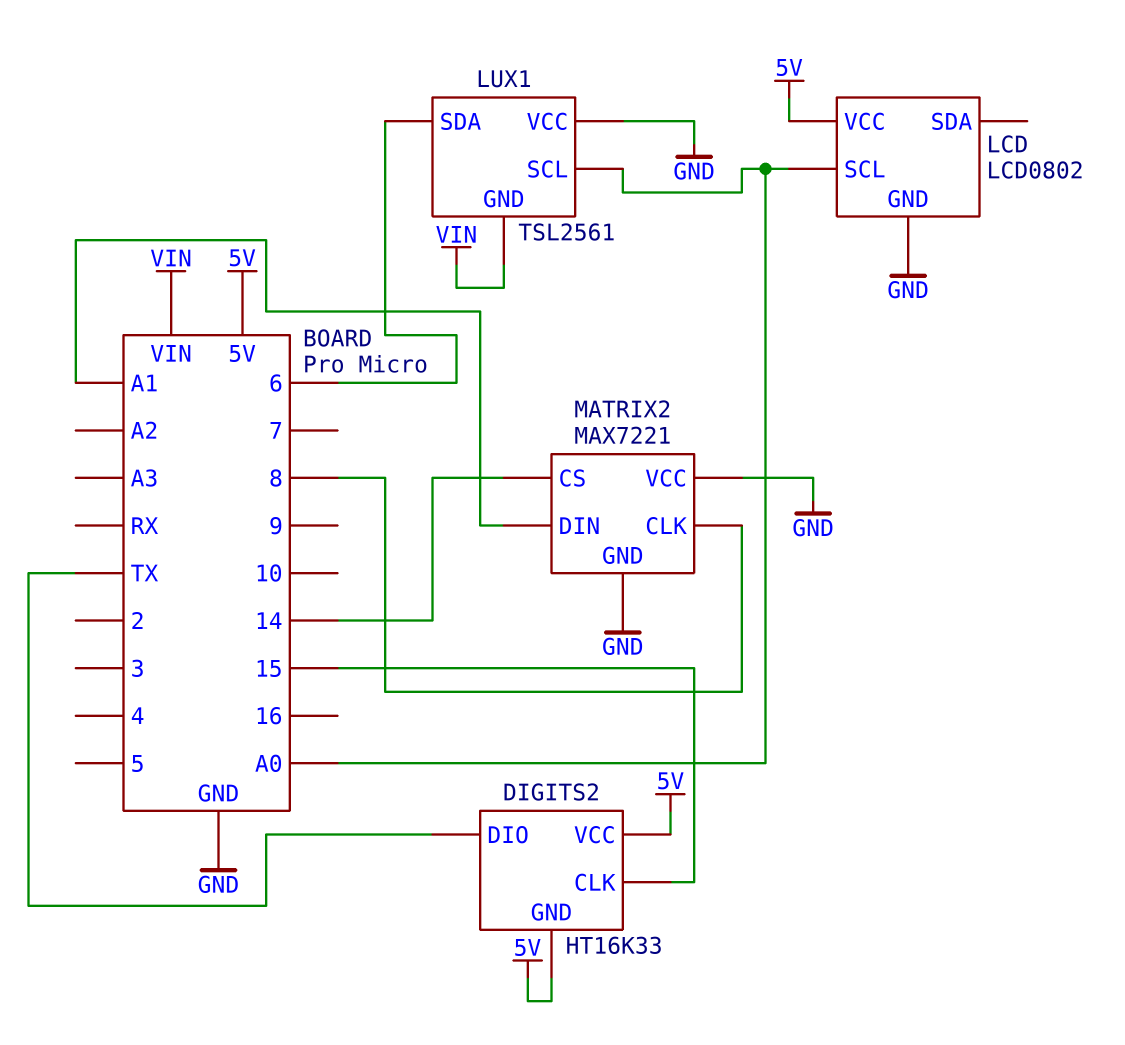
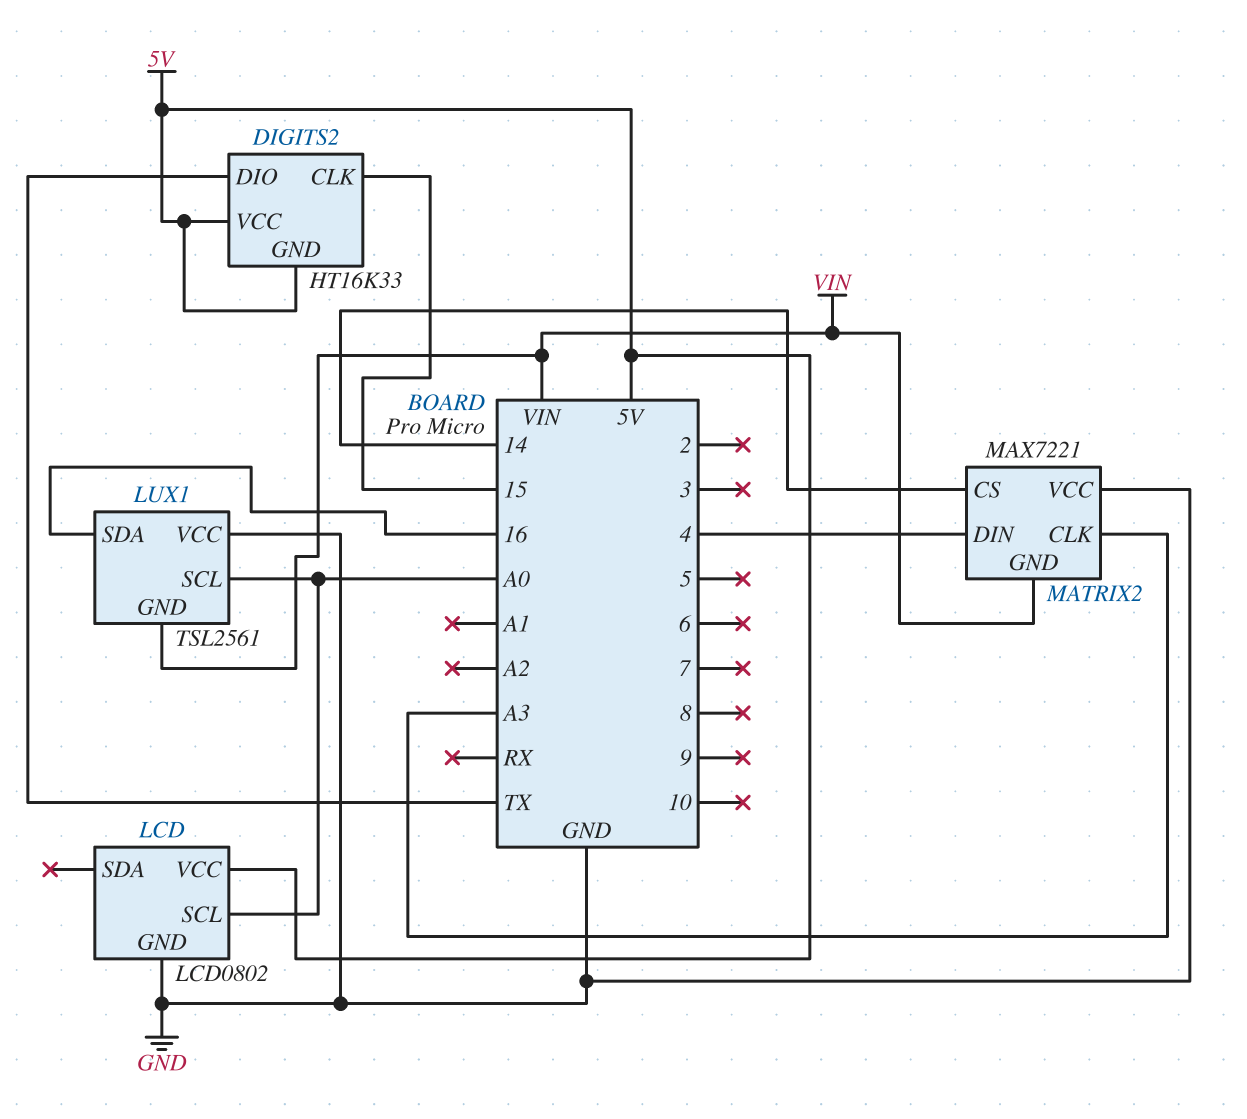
LUX1 pin SDA: 6 -> 16
MATRIX2 pin CLK: 8 -> A3
MATRIX2 pin DIN: A1 -> 4
MATRIX2 pin GND: GND -> VIN

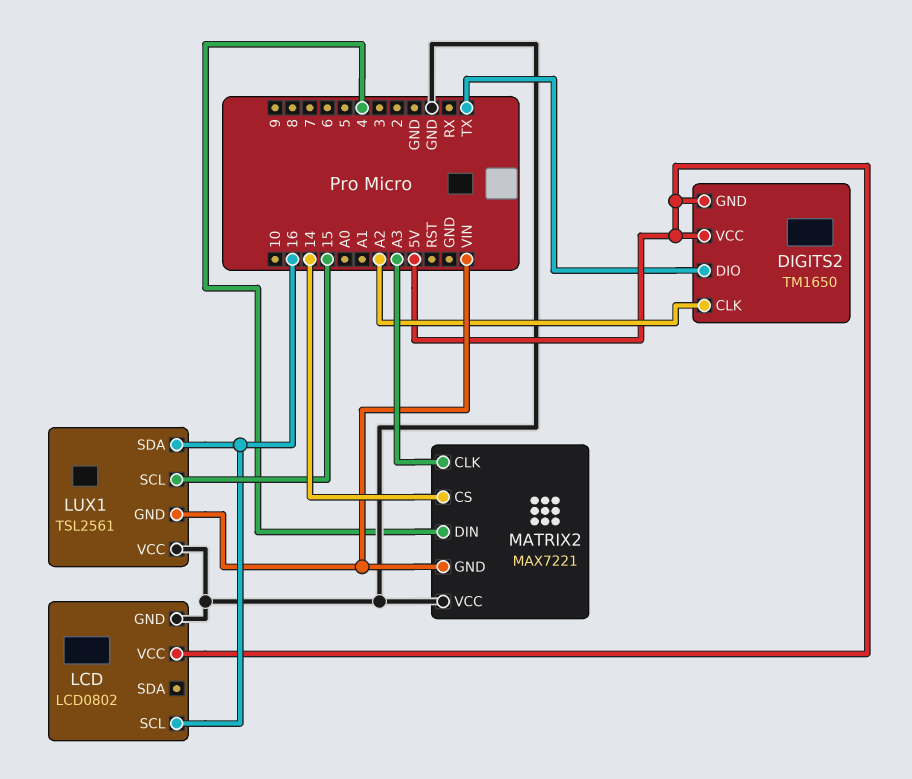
DIGITS2: HT16K33 -> TM1650
DIGITS2 pin CLK: 15 -> A2
LCD pin SCL: A0 -> 16
LUX1 pin SCL: A0 -> 15

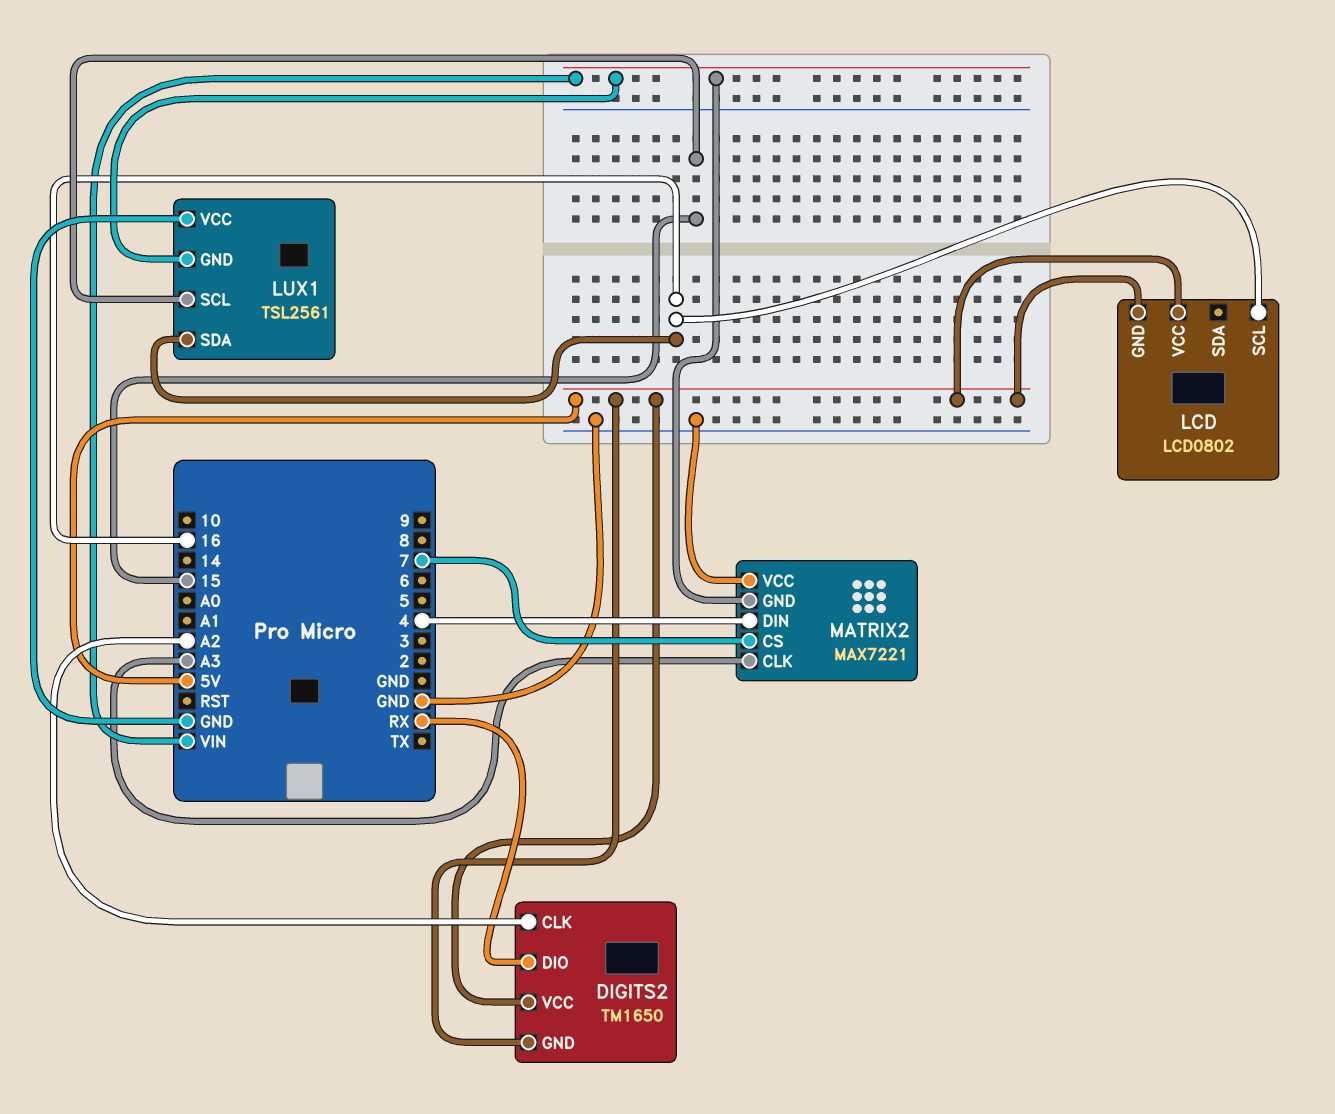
DIGITS2 pin DIO: TX -> RX
LCD pin GND: GND -> 5V
MATRIX2 pin CS: 14 -> 7

